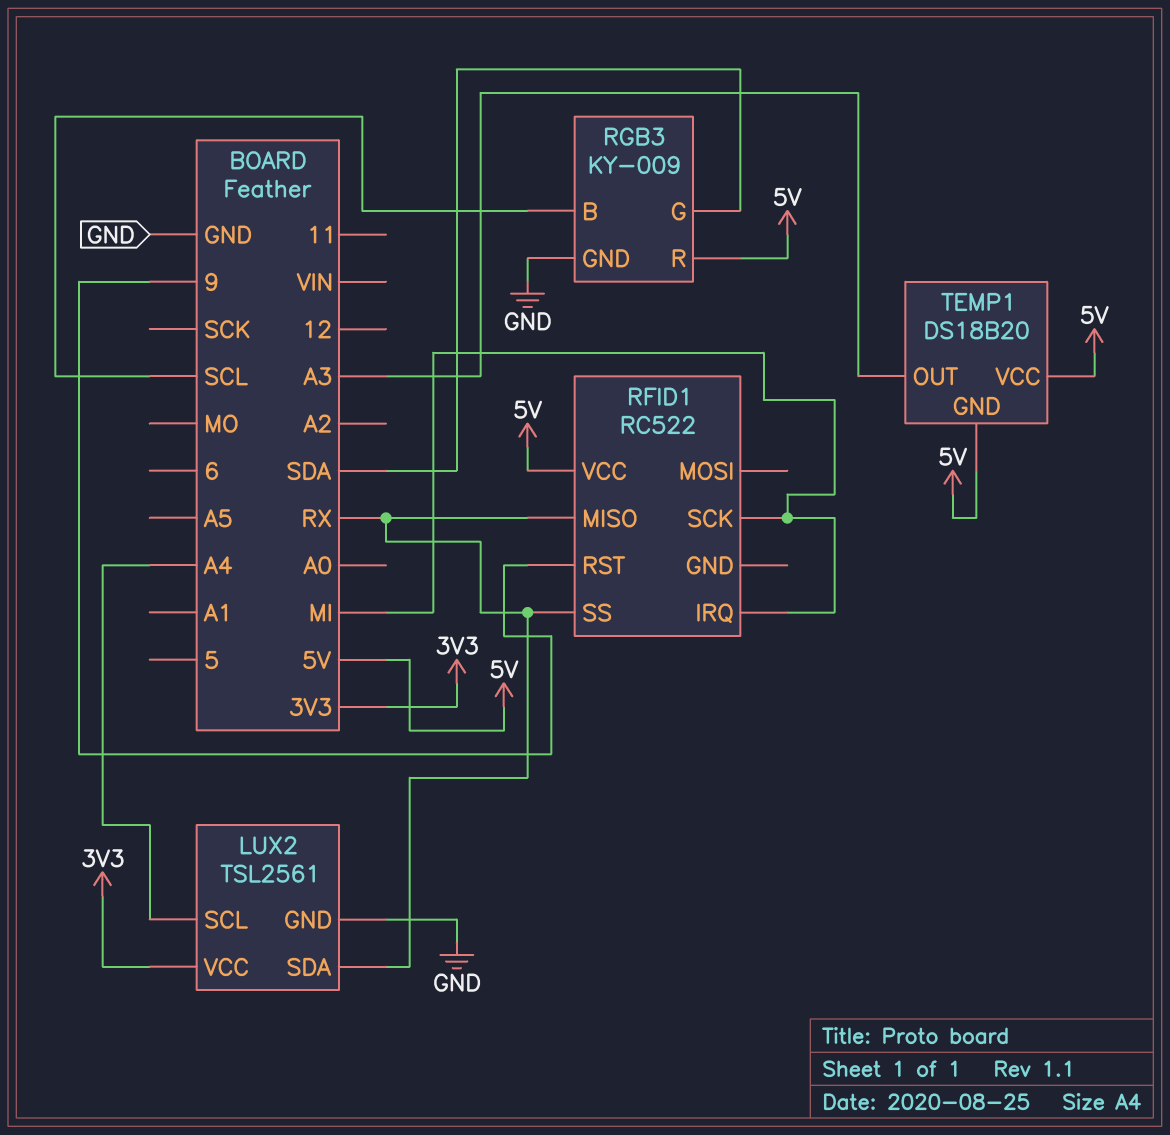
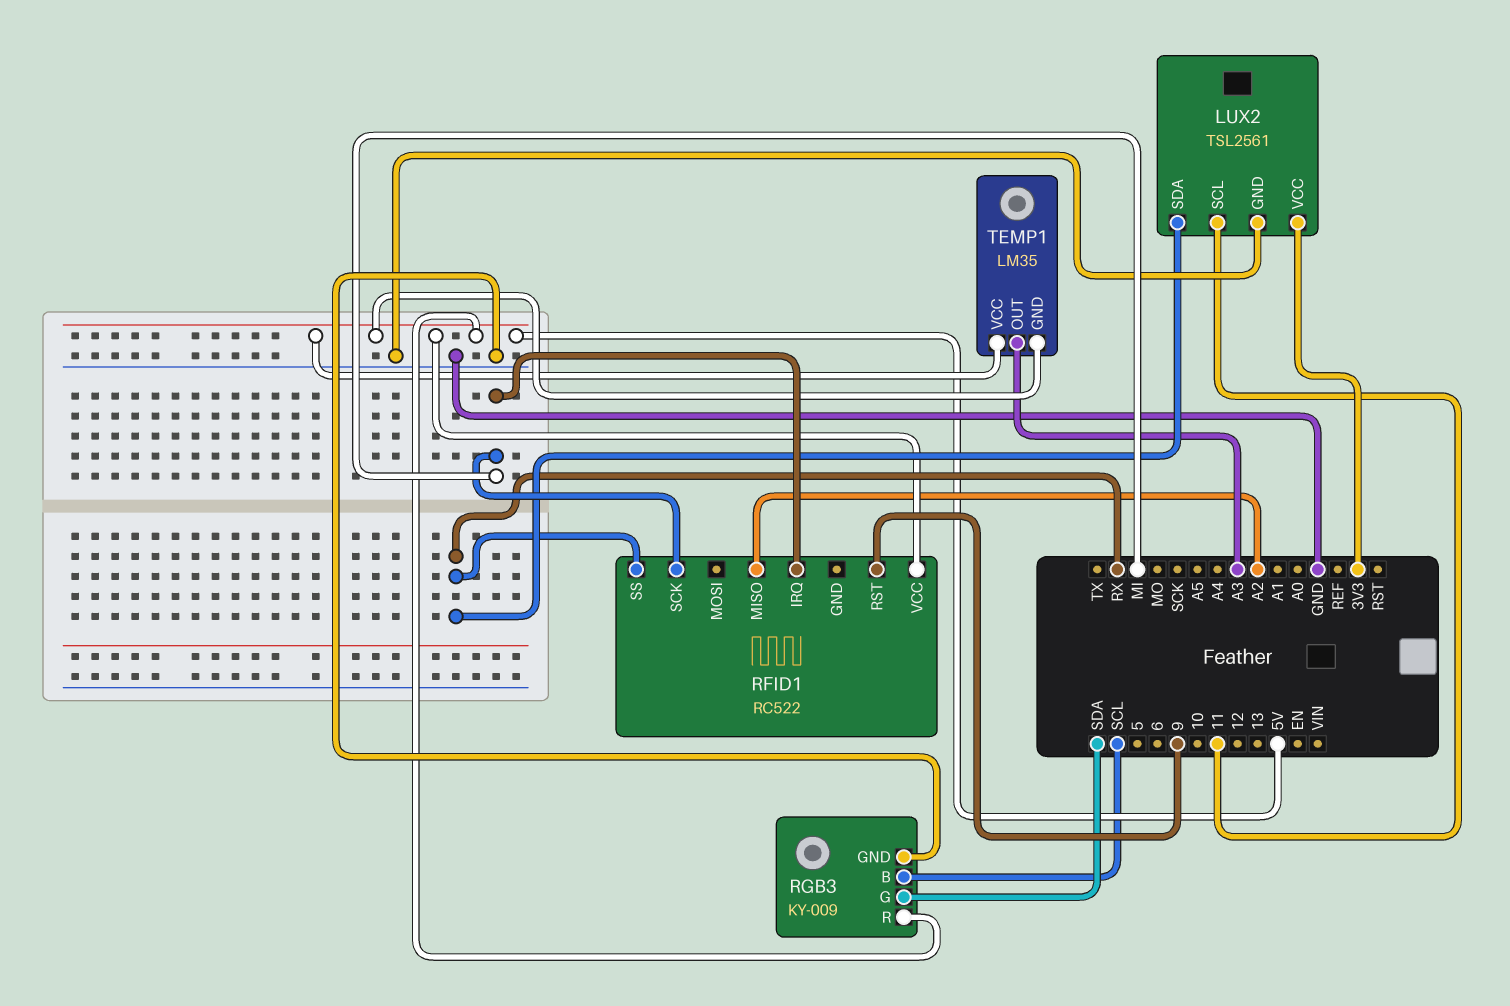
LUX2 pin SCL: A4 -> 11
RFID1 pin MISO: RX -> A2
TEMP1: DS18B20 -> LM35

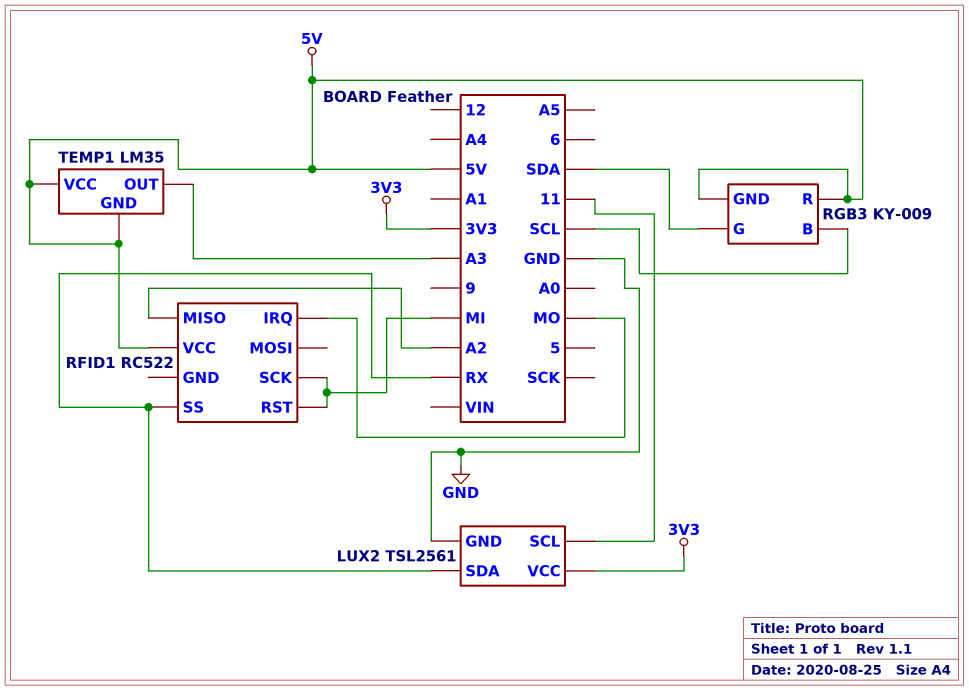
RFID1 pin IRQ: MI -> MO
RFID1 pin RST: 9 -> MI
RGB3 pin GND: GND -> 5V

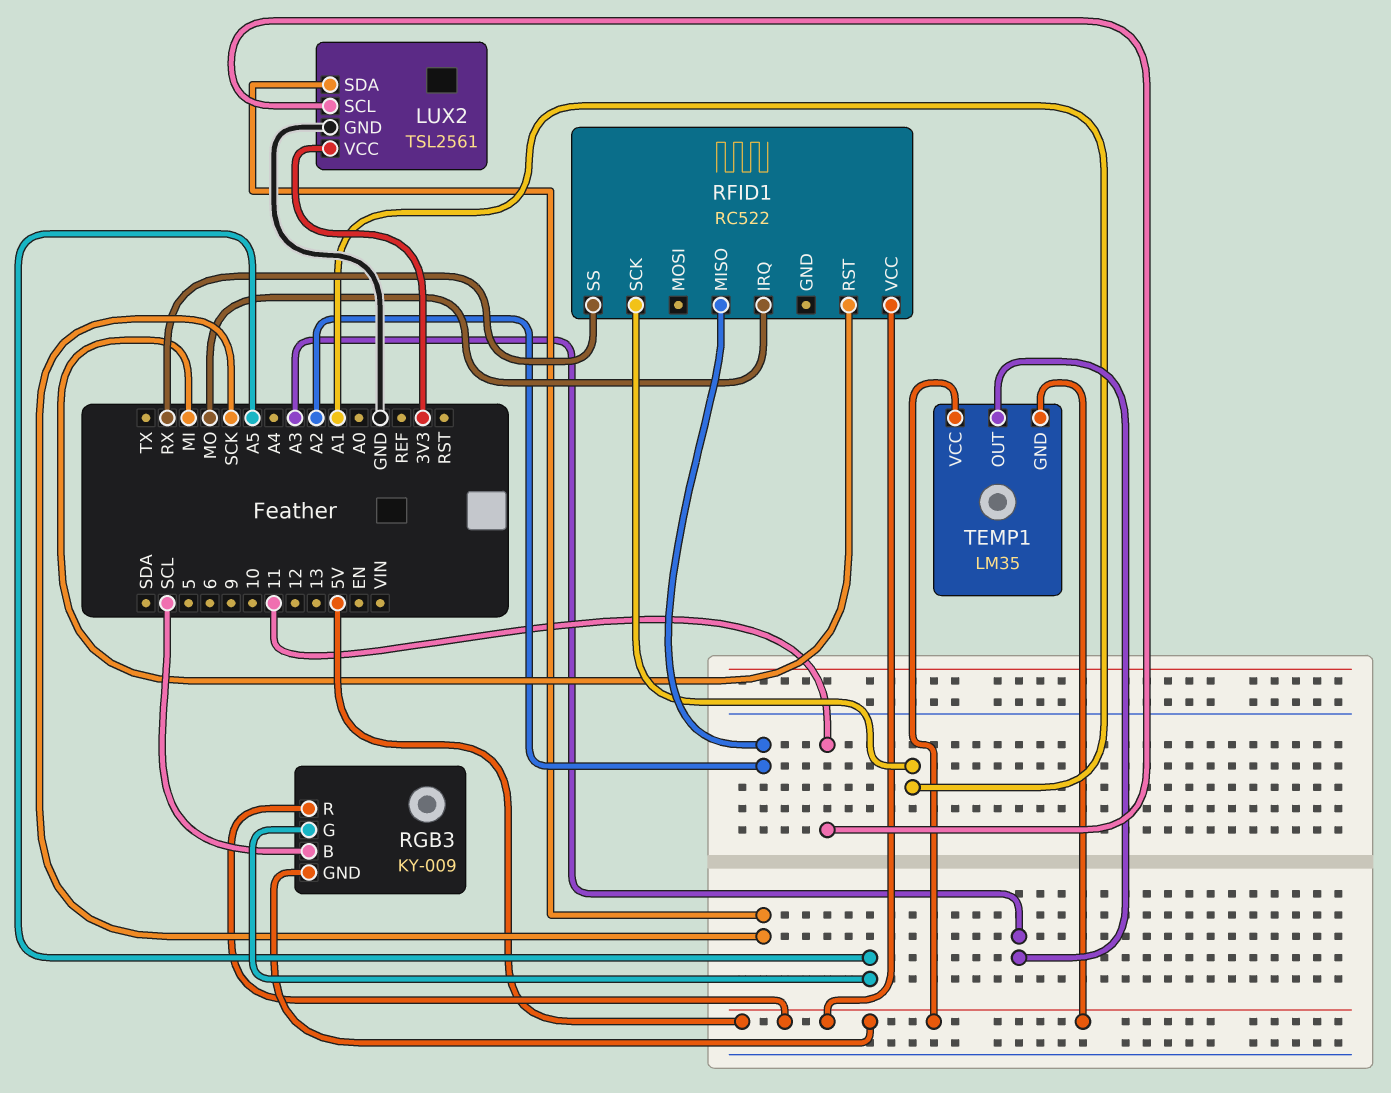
LUX2 pin SDA: RX -> SCK
RFID1 pin SCK: MI -> A1
RGB3 pin G: SDA -> A5

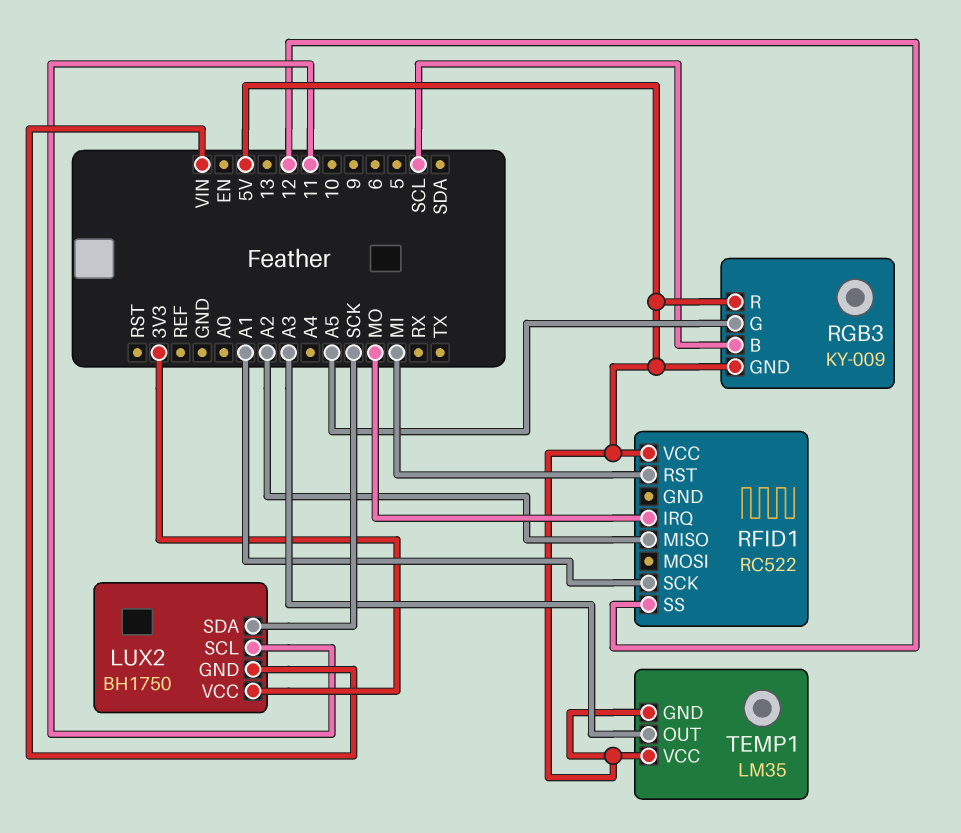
LUX2: TSL2561 -> BH1750
LUX2 pin GND: GND -> VIN
RFID1 pin SS: RX -> 12

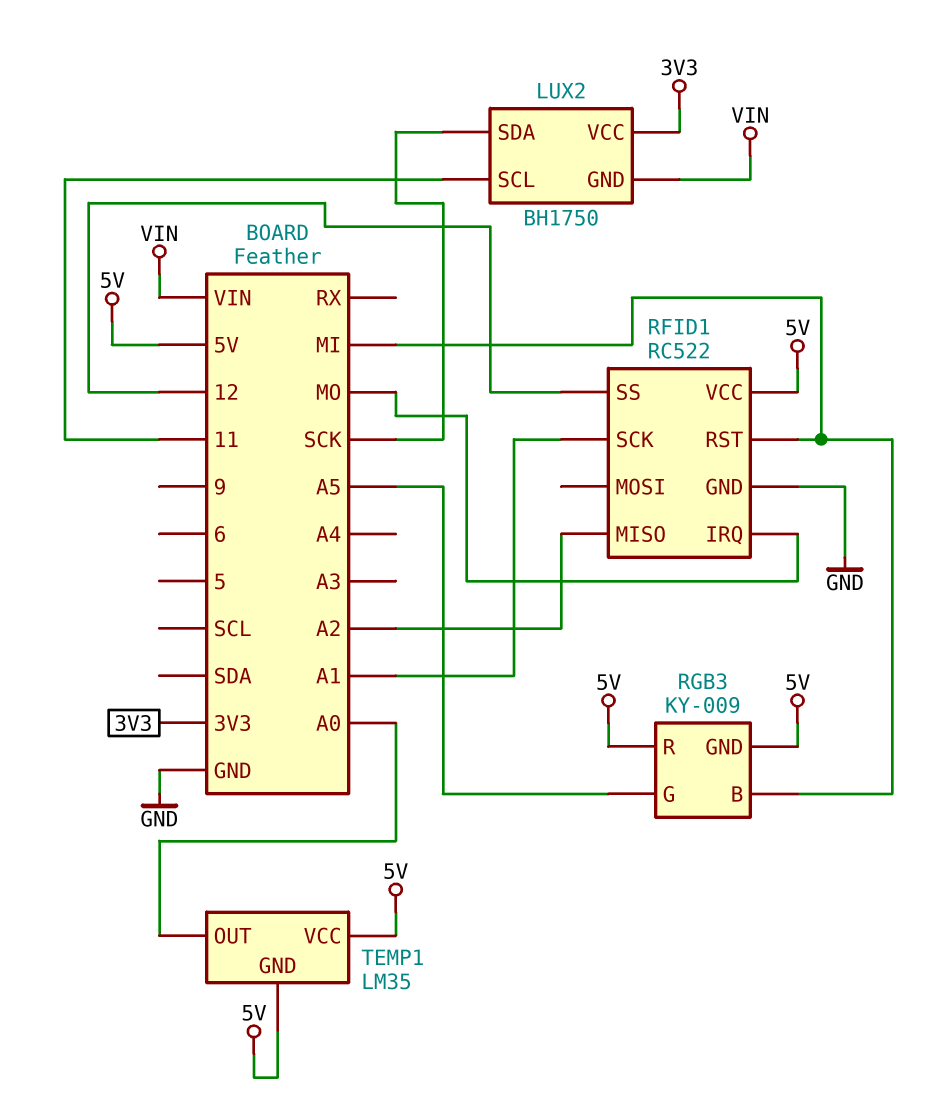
RFID1 pin GND: none -> GND
RGB3 pin B: SCL -> MI
TEMP1 pin OUT: A3 -> A0

